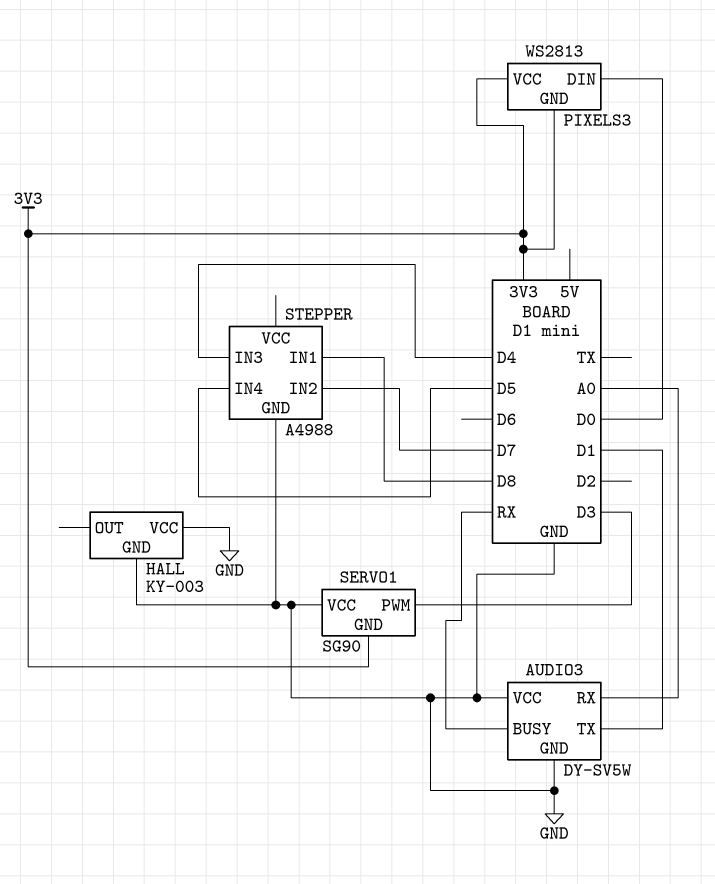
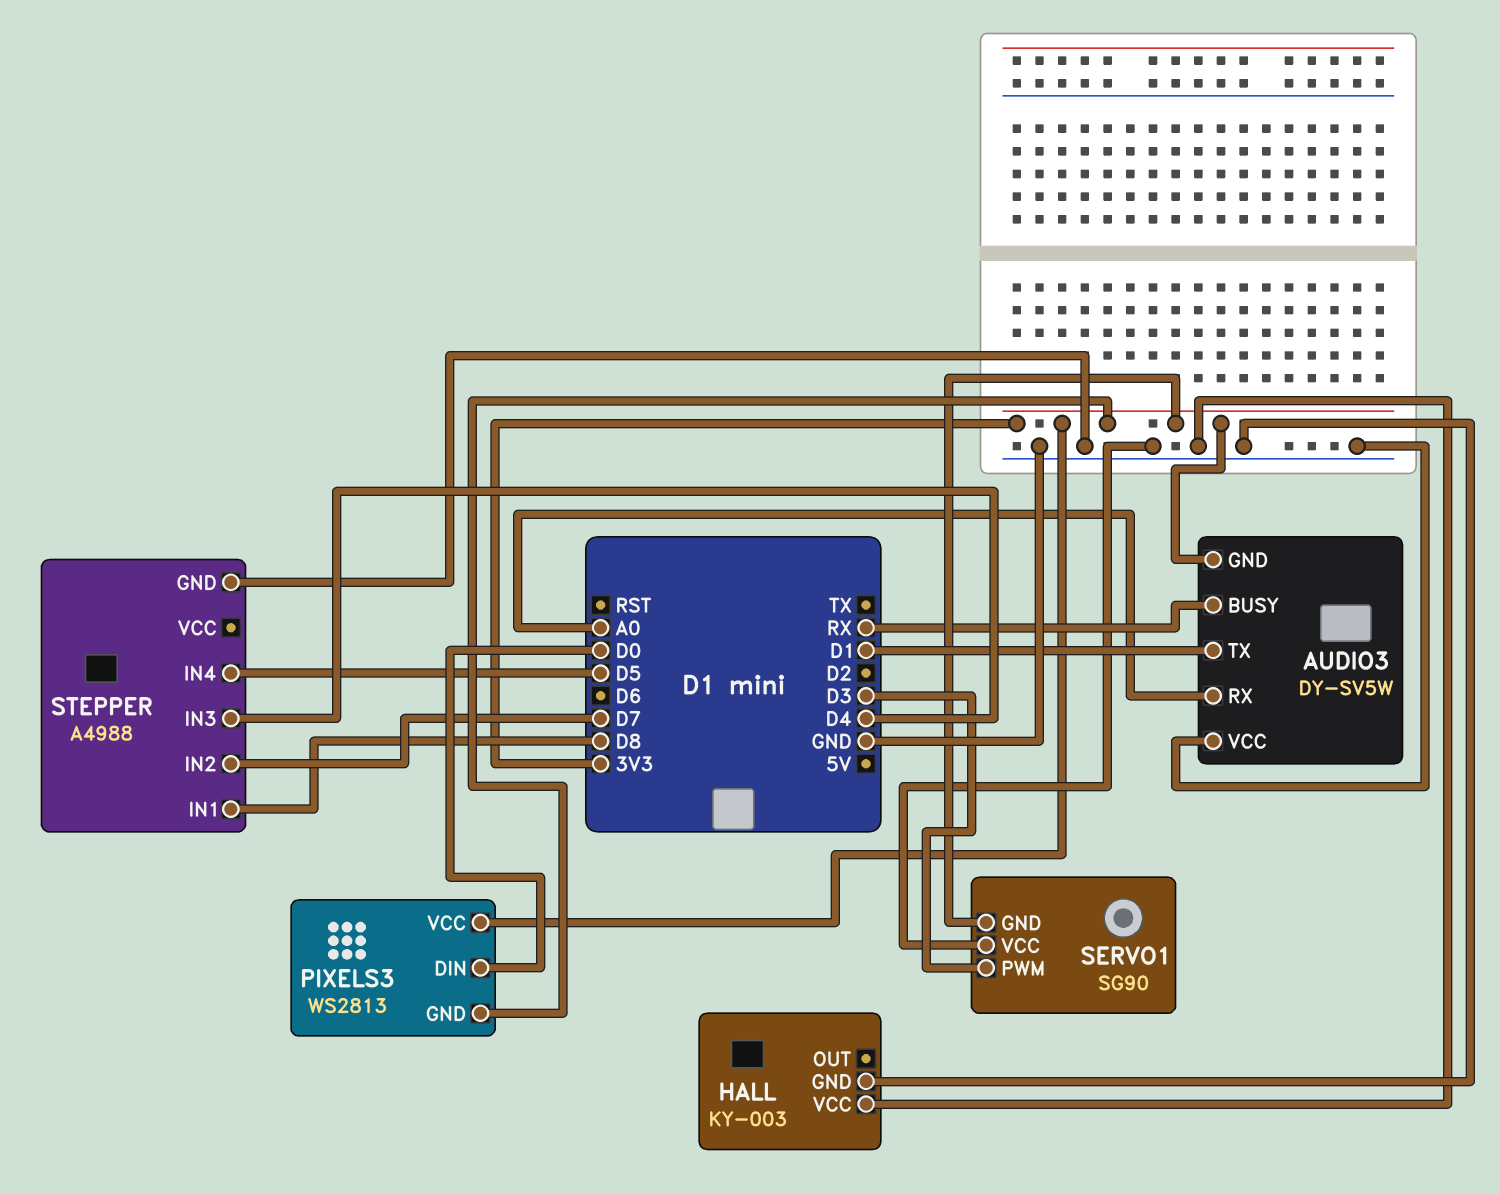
AUDIO3 pin GND: GND -> 3V3

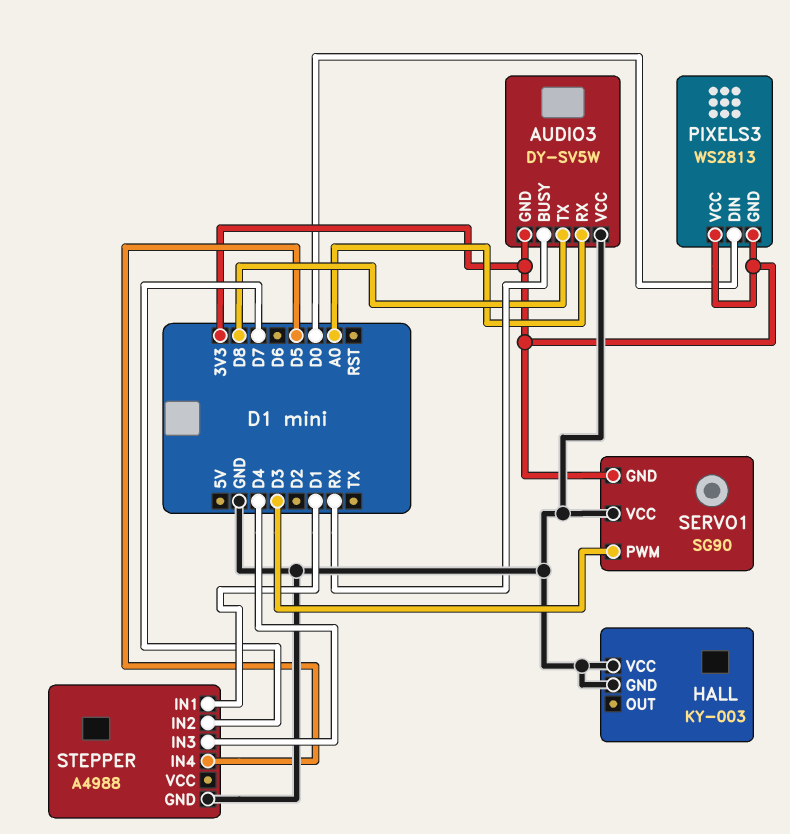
AUDIO3 pin TX: D1 -> D8
STEPPER pin IN1: D8 -> D1

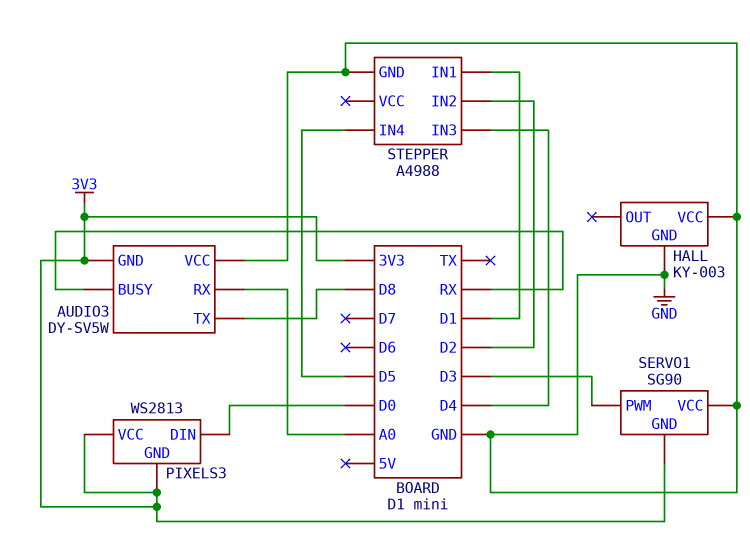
STEPPER pin IN2: D7 -> D2

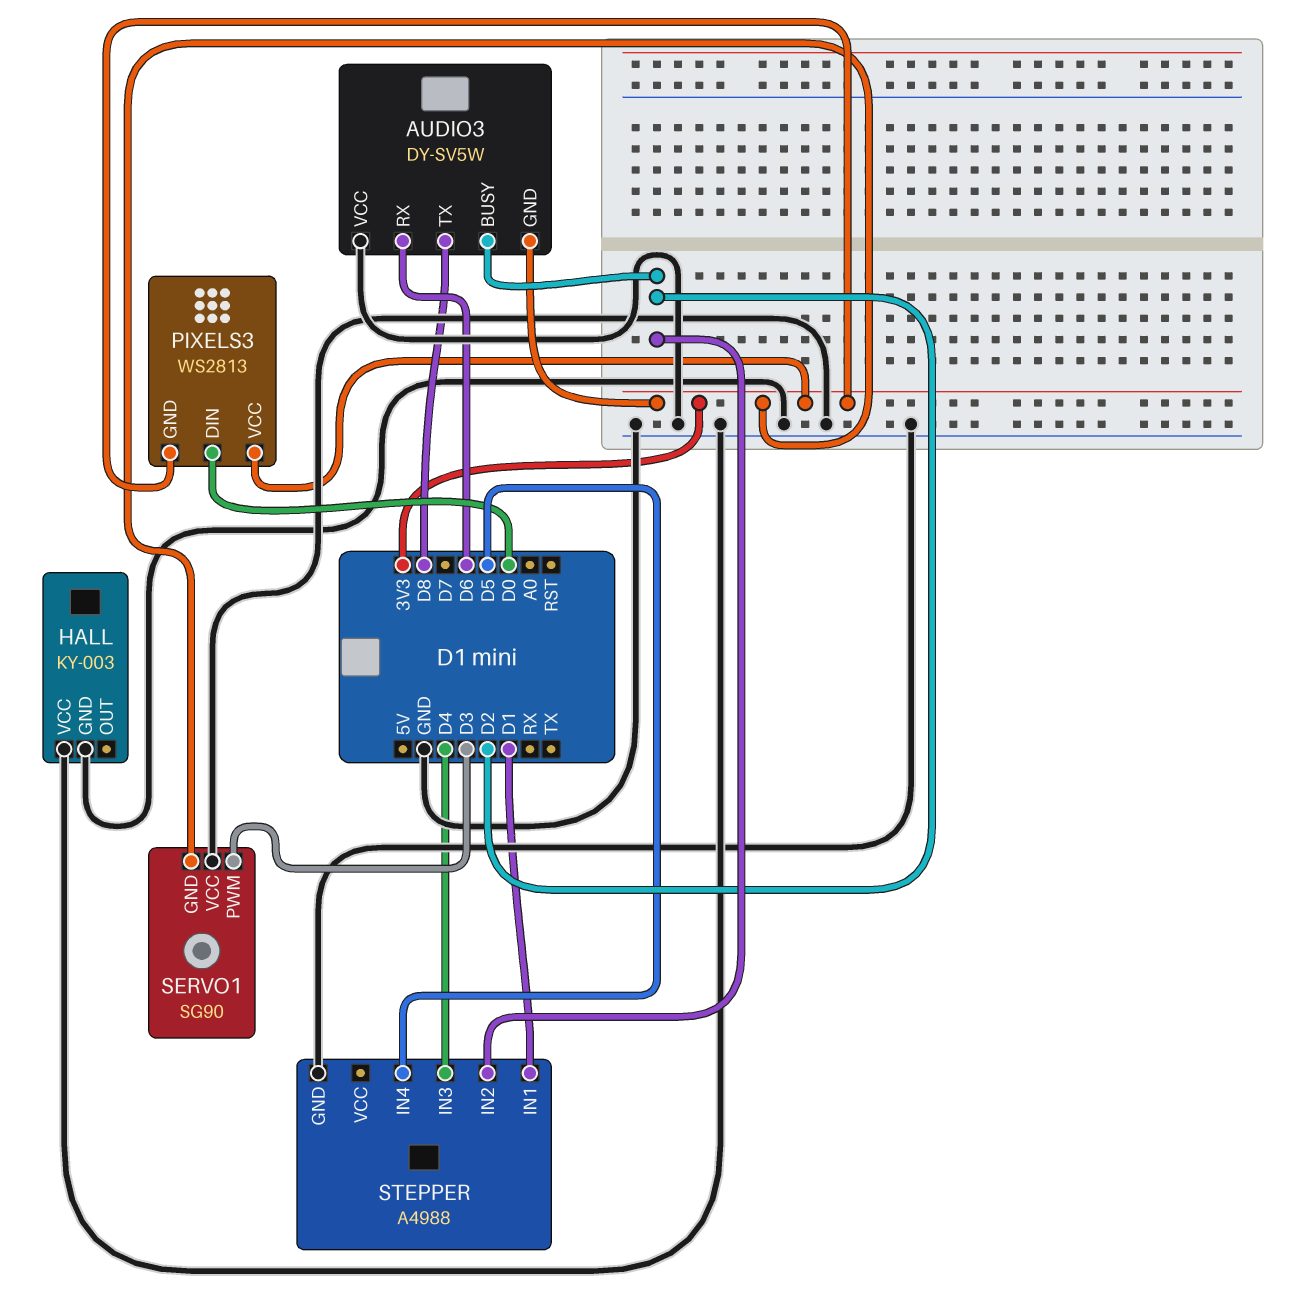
AUDIO3 pin BUSY: RX -> D2
AUDIO3 pin RX: A0 -> D6

